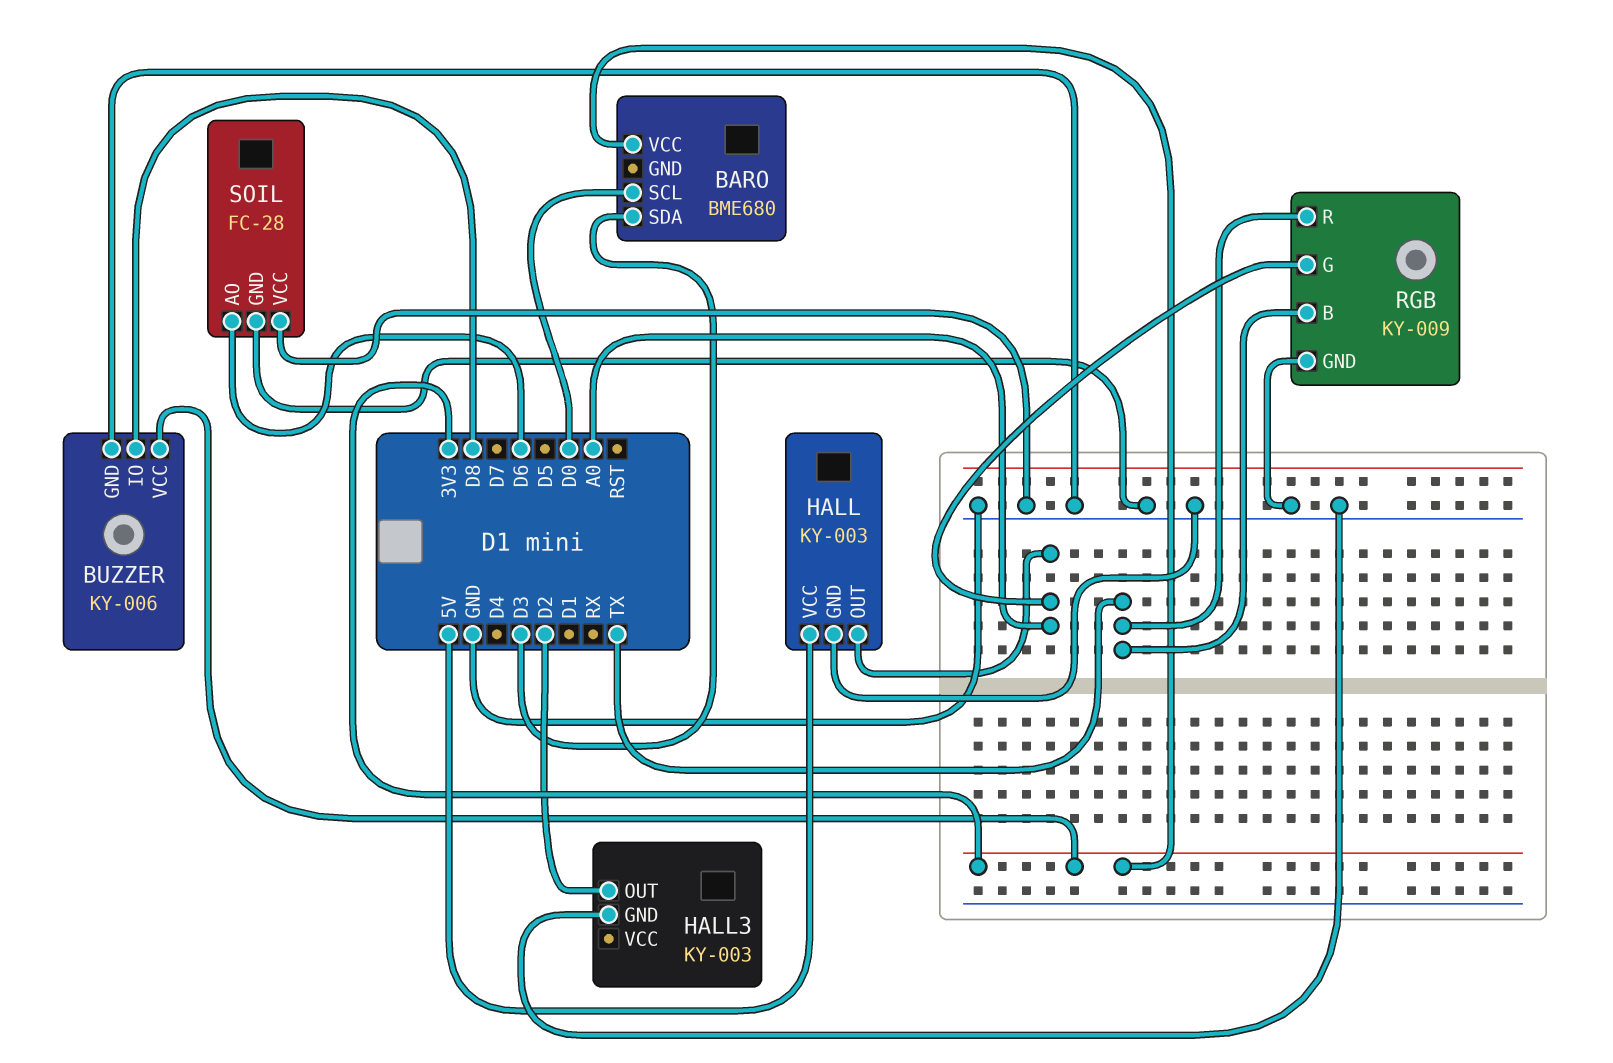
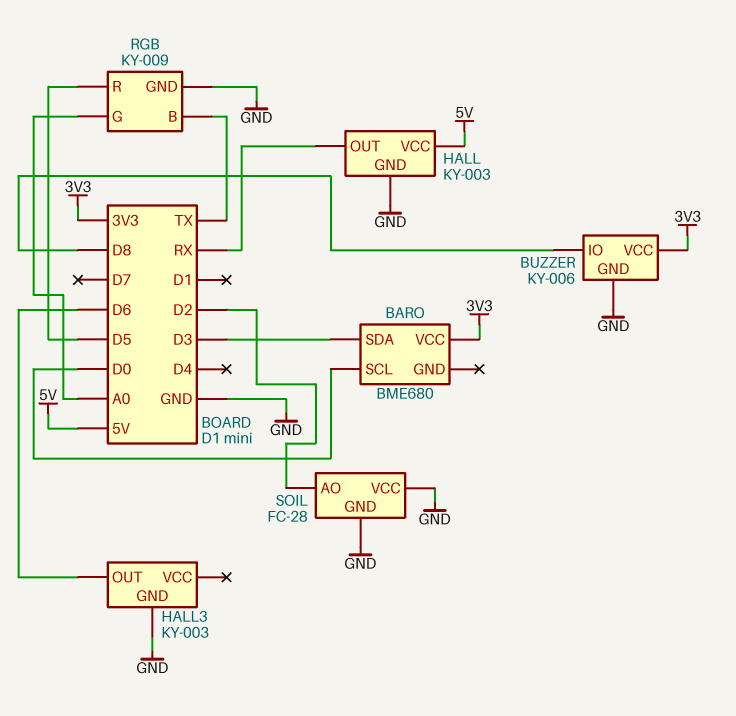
HALL pin OUT: A0 -> RX
HALL3 pin OUT: D2 -> D6
RGB pin R: TX -> D5
SOIL pin AO: D6 -> D2

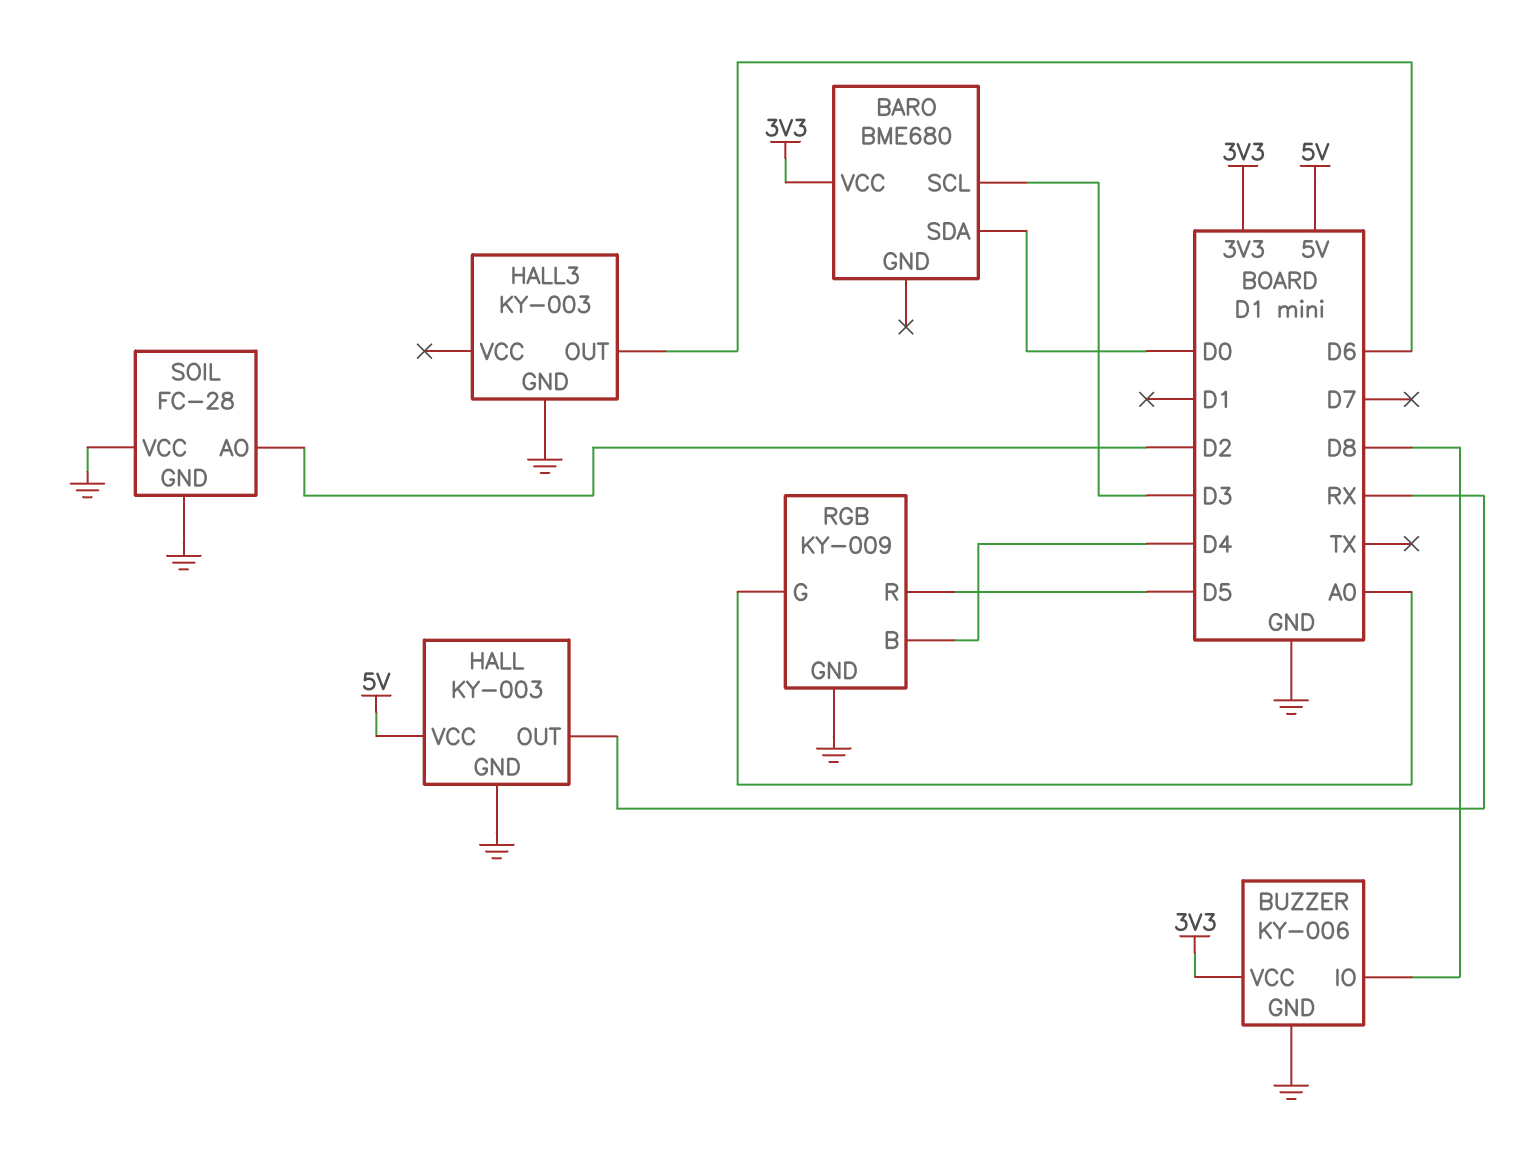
BARO pin SCL: D0 -> D3
BARO pin SDA: D3 -> D0
RGB pin B: TX -> D4

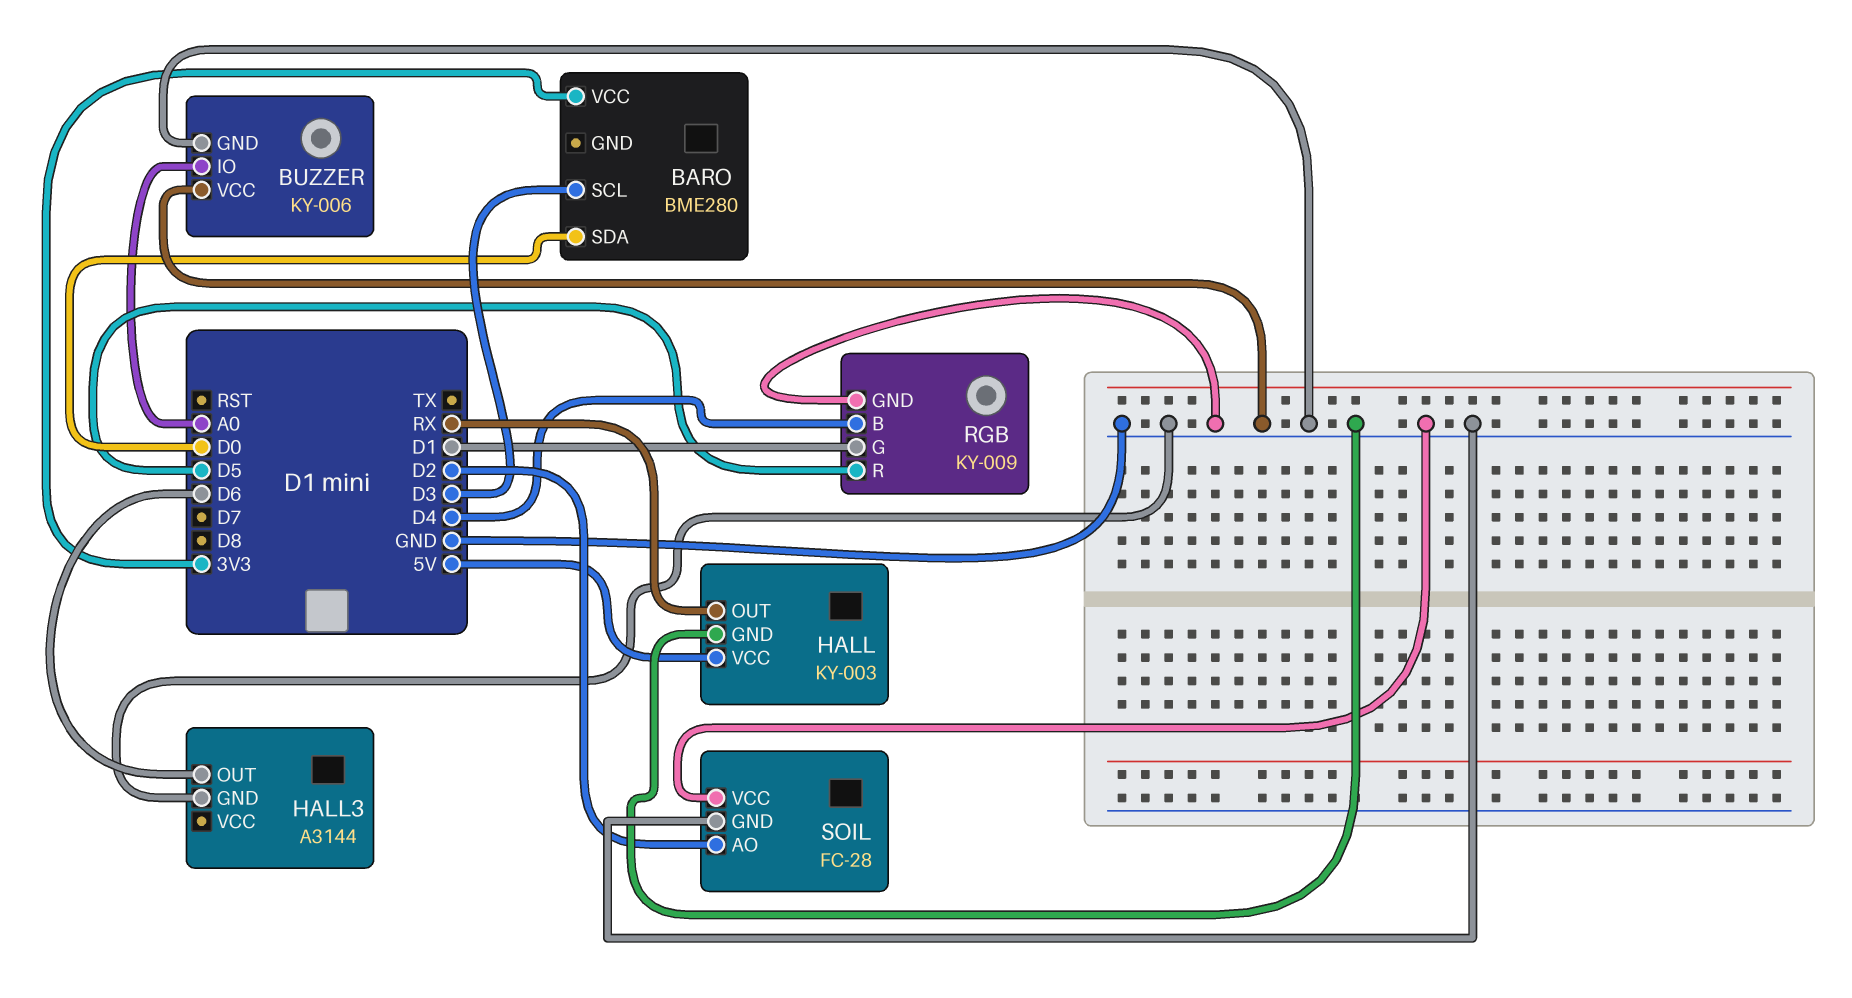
BARO: BME680 -> BME280
BUZZER pin IO: D8 -> A0
BUZZER pin VCC: 3V3 -> GND
HALL3: KY-003 -> A3144
RGB pin G: A0 -> D1

